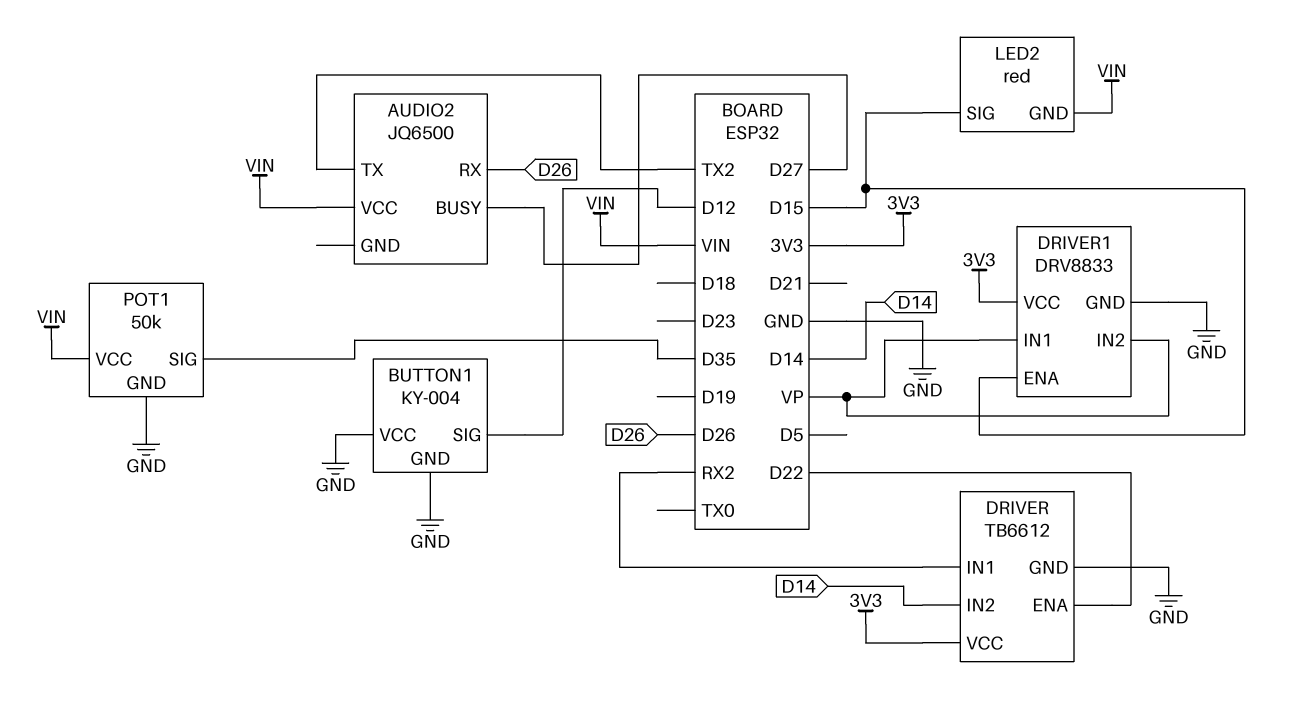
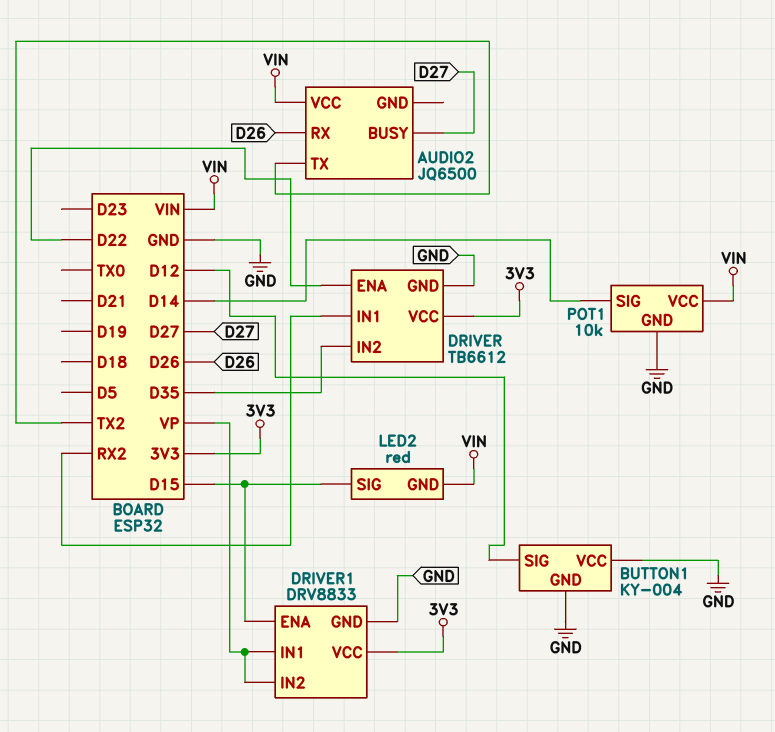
DRIVER pin IN2: D14 -> D35
POT1: 50k -> 10k
POT1 pin SIG: D35 -> D14

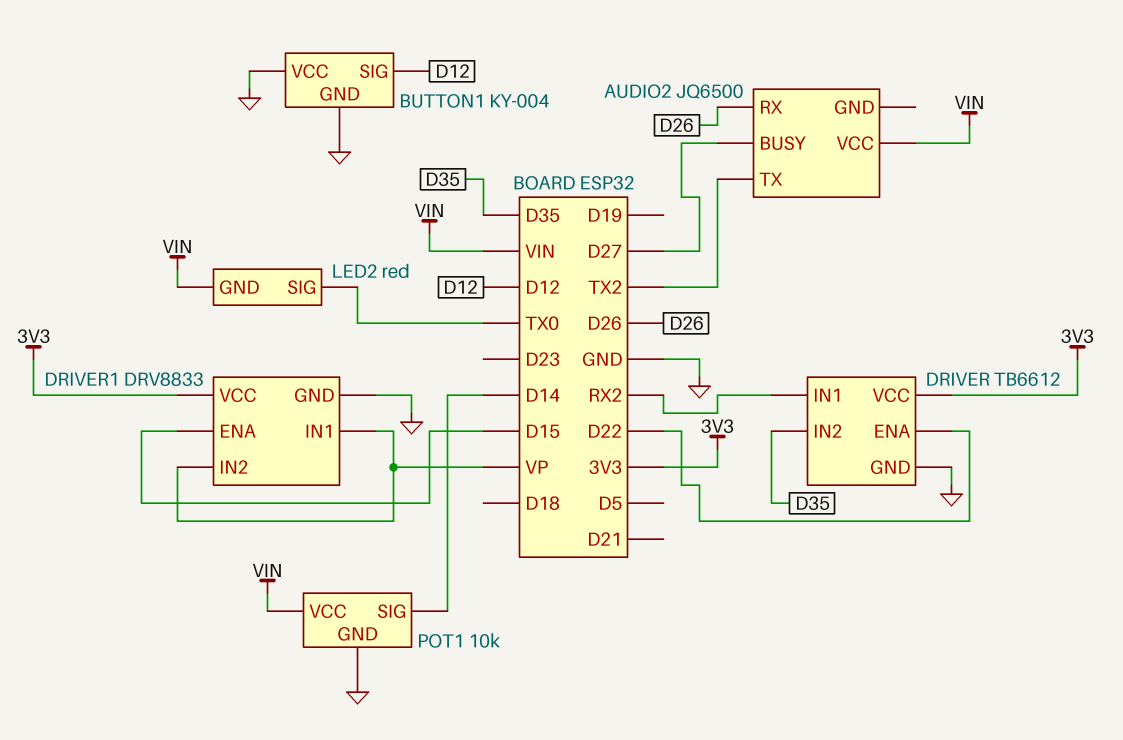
LED2 pin SIG: D15 -> TX0

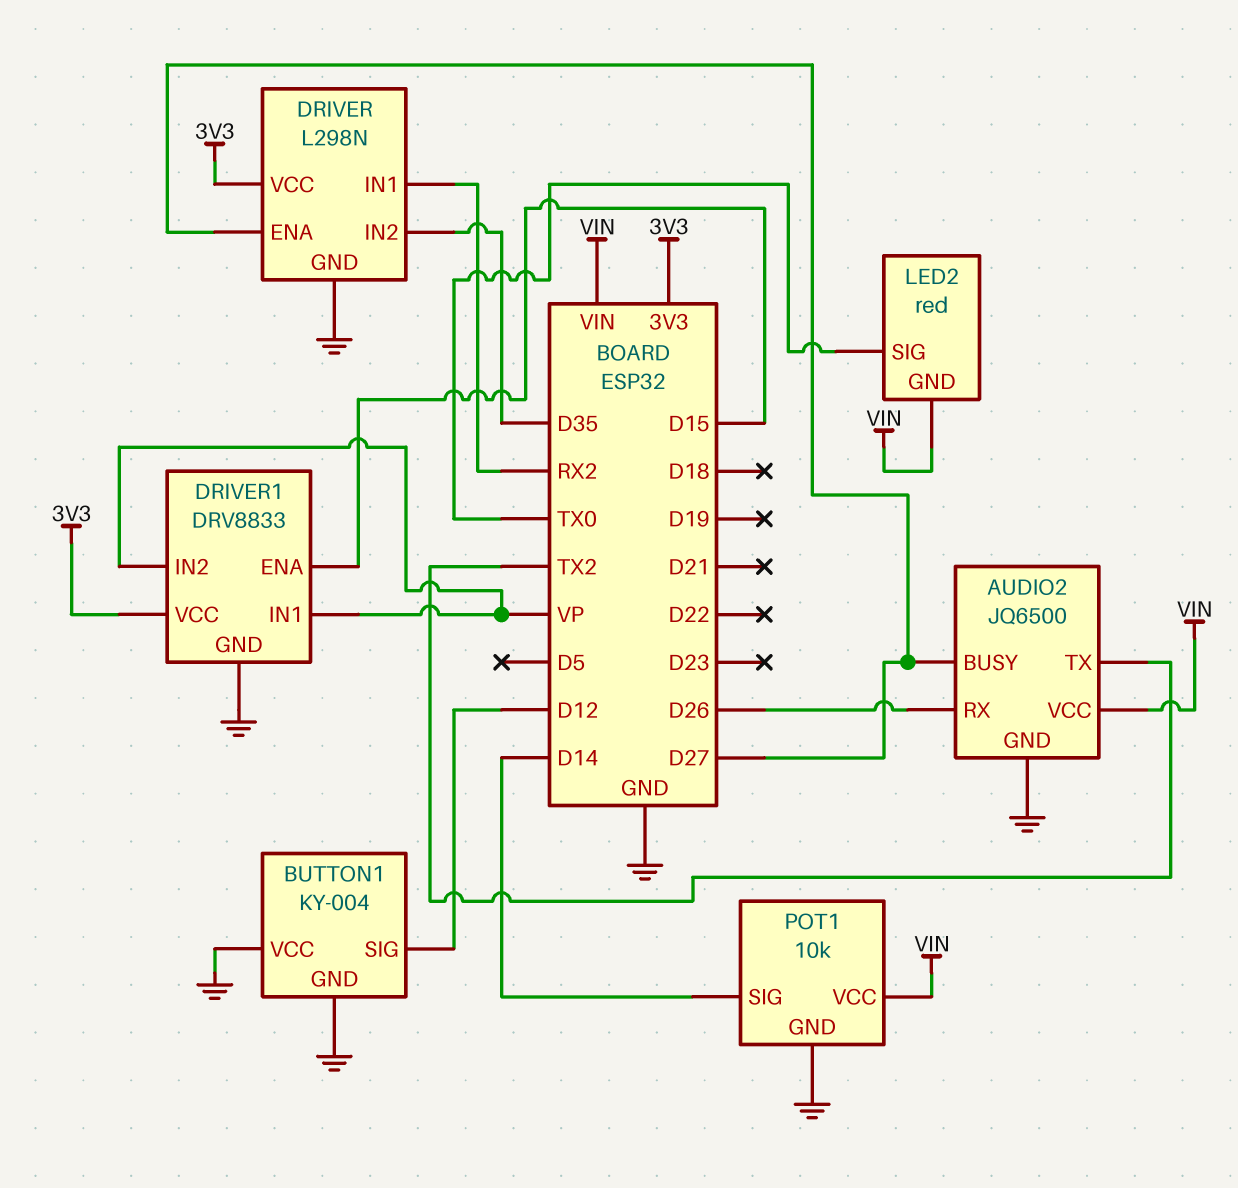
AUDIO2 pin GND: none -> GND
DRIVER: TB6612 -> L298N
DRIVER pin ENA: D22 -> D27

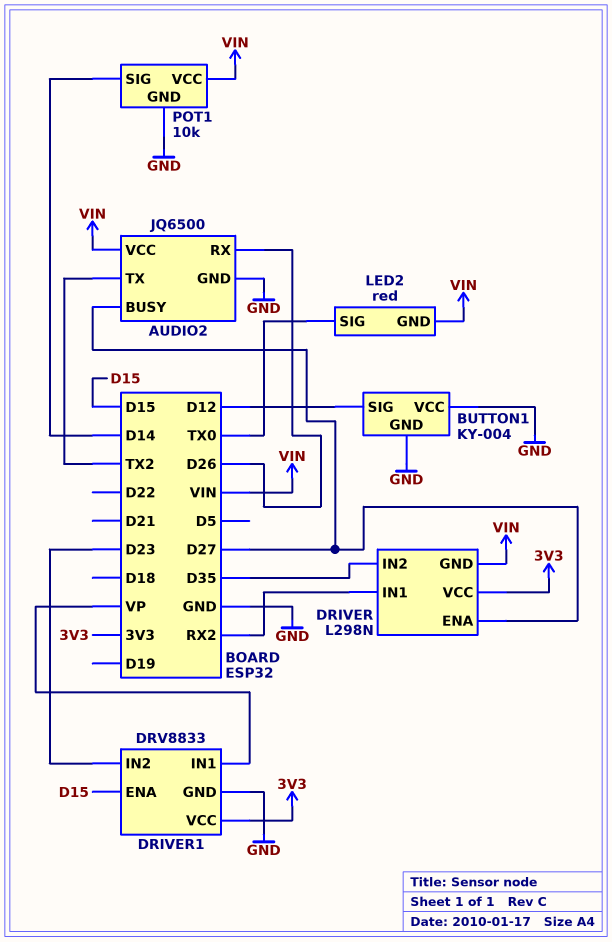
DRIVER pin GND: GND -> VIN
DRIVER1 pin IN2: VP -> D23

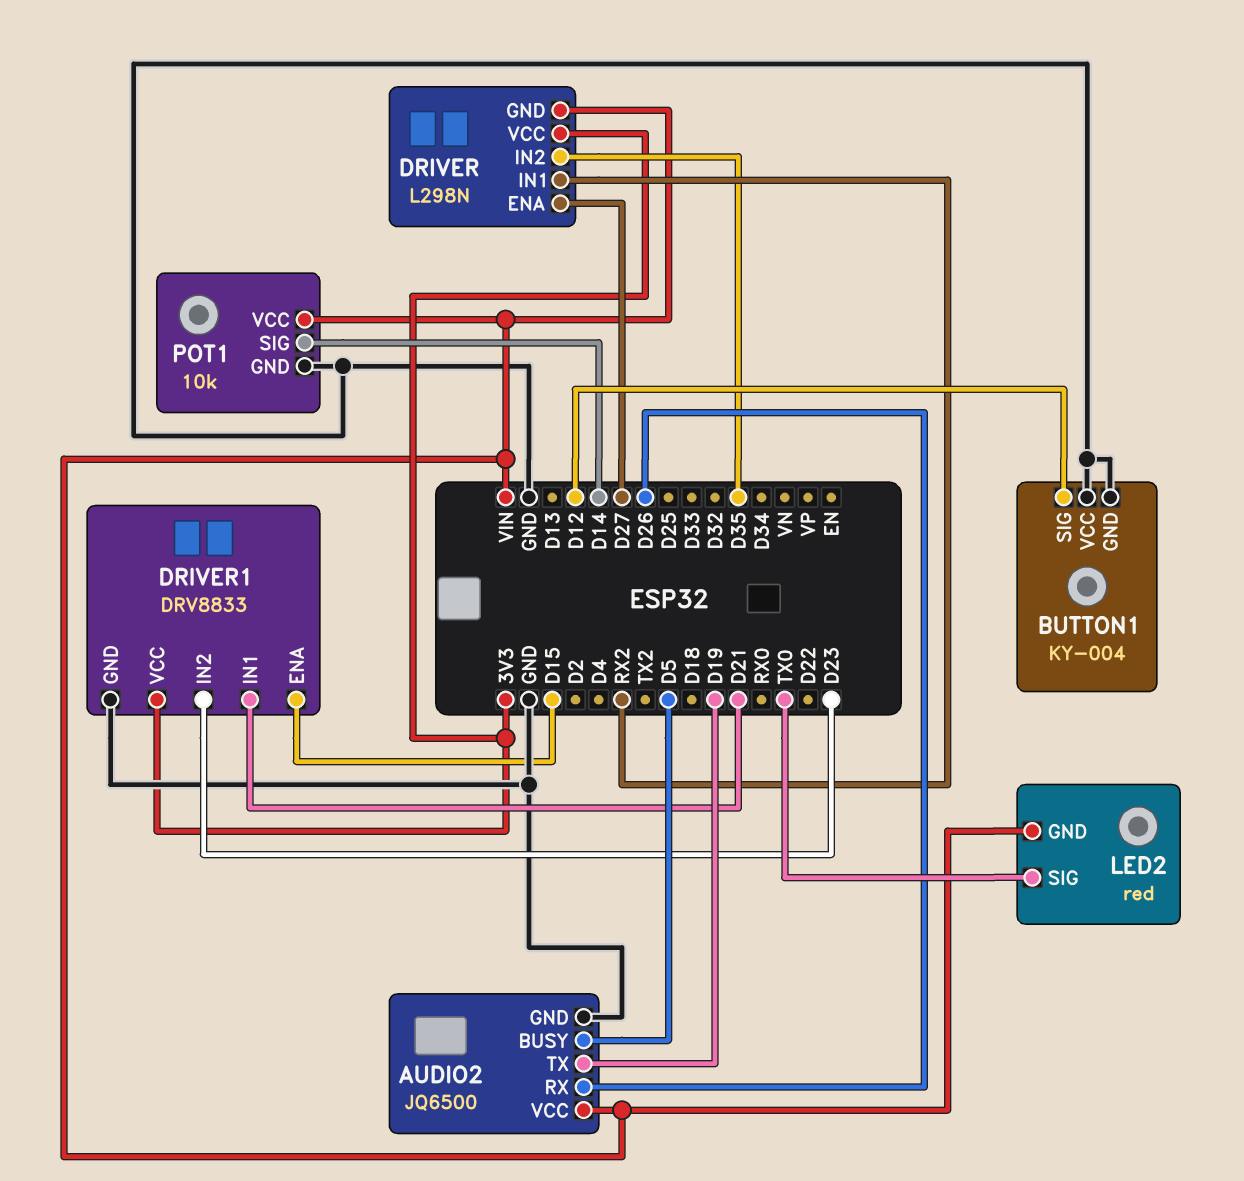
AUDIO2 pin BUSY: D27 -> D5
AUDIO2 pin TX: TX2 -> D19
DRIVER1 pin IN1: VP -> D21

